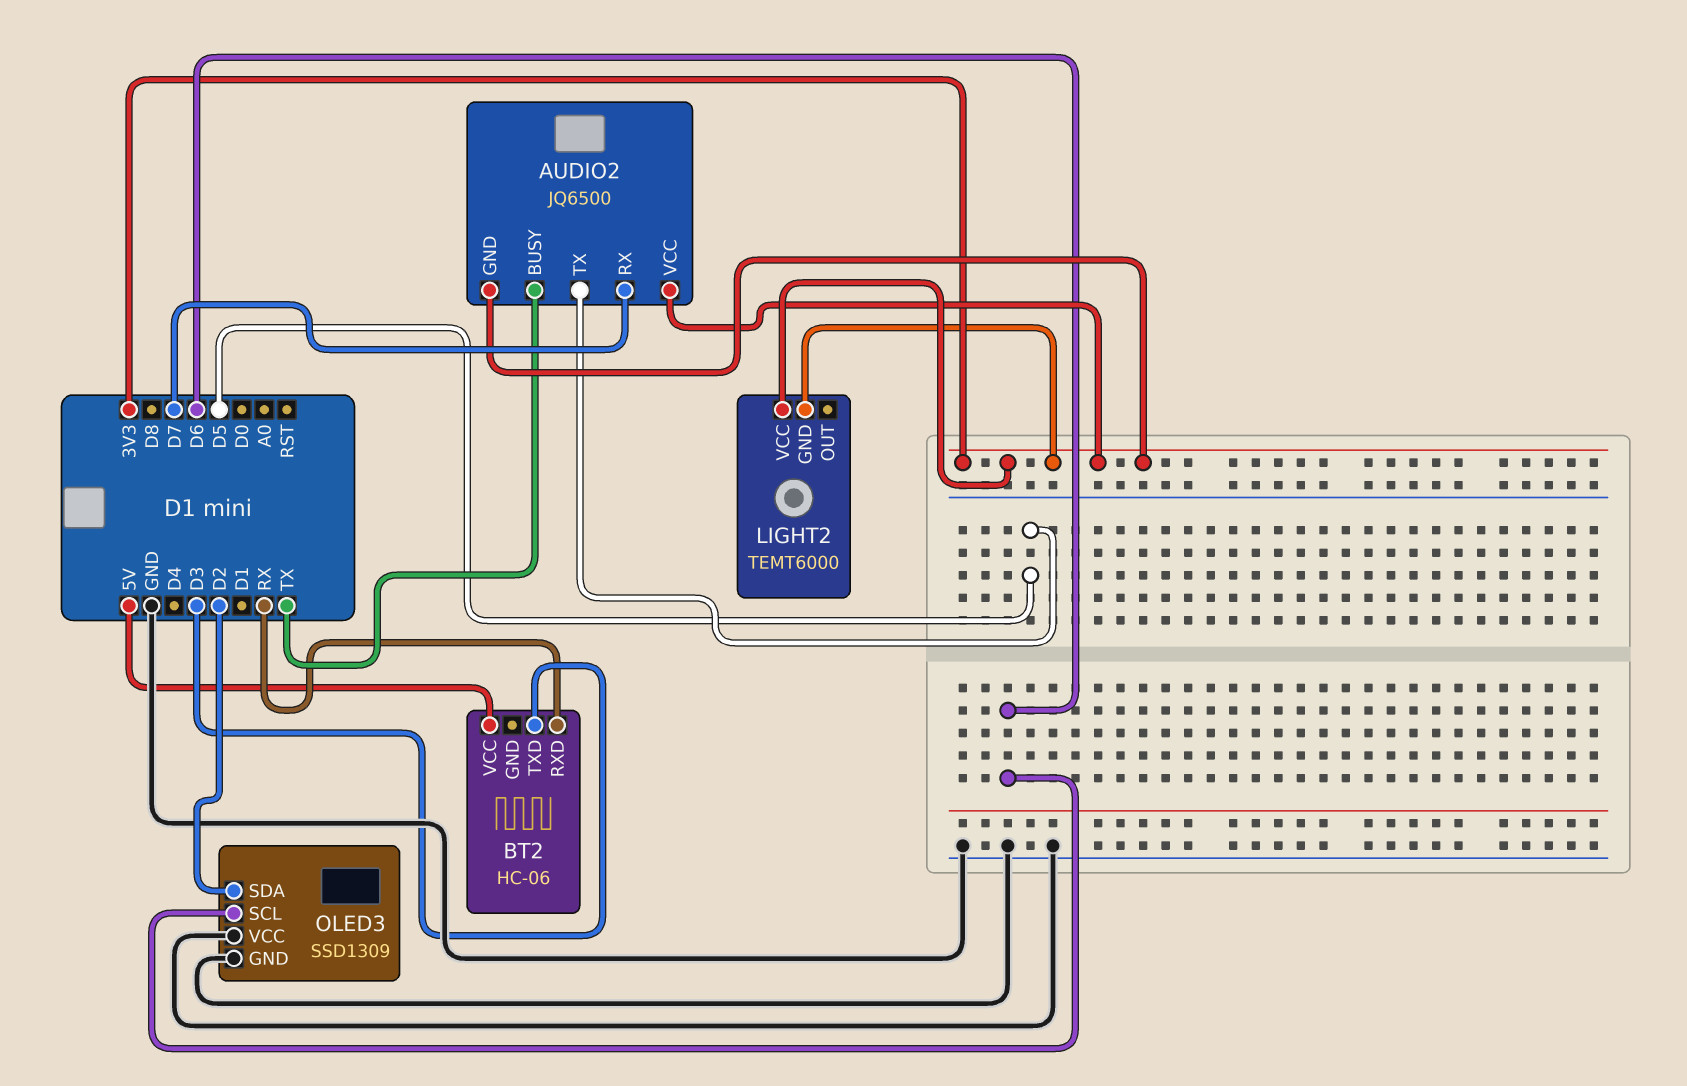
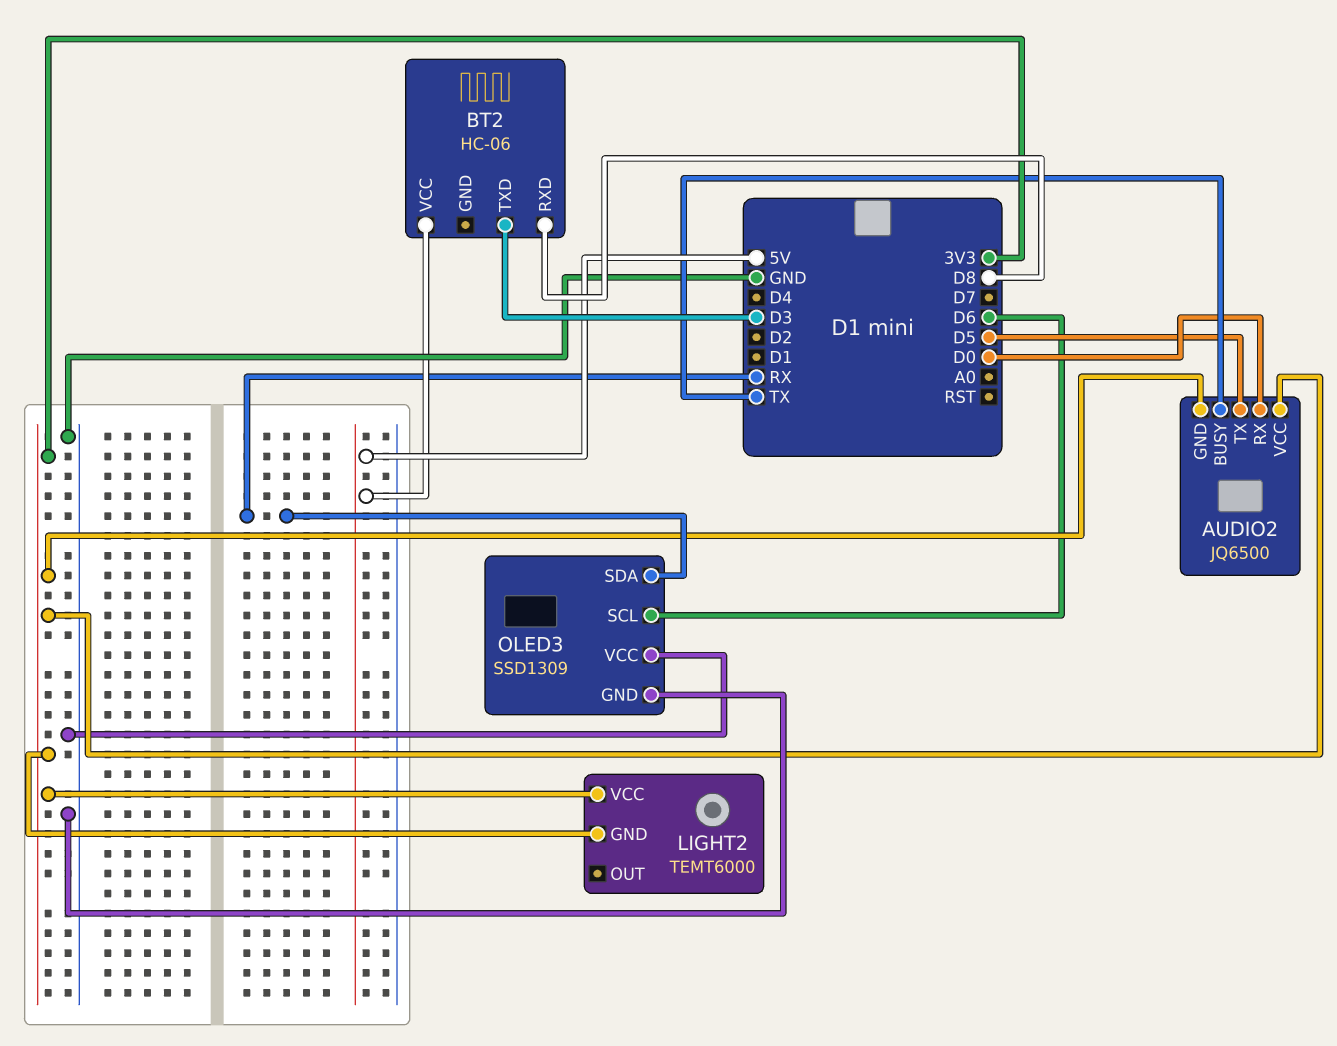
AUDIO2 pin RX: D7 -> D0
BT2 pin RXD: RX -> D8
OLED3 pin SDA: D2 -> RX

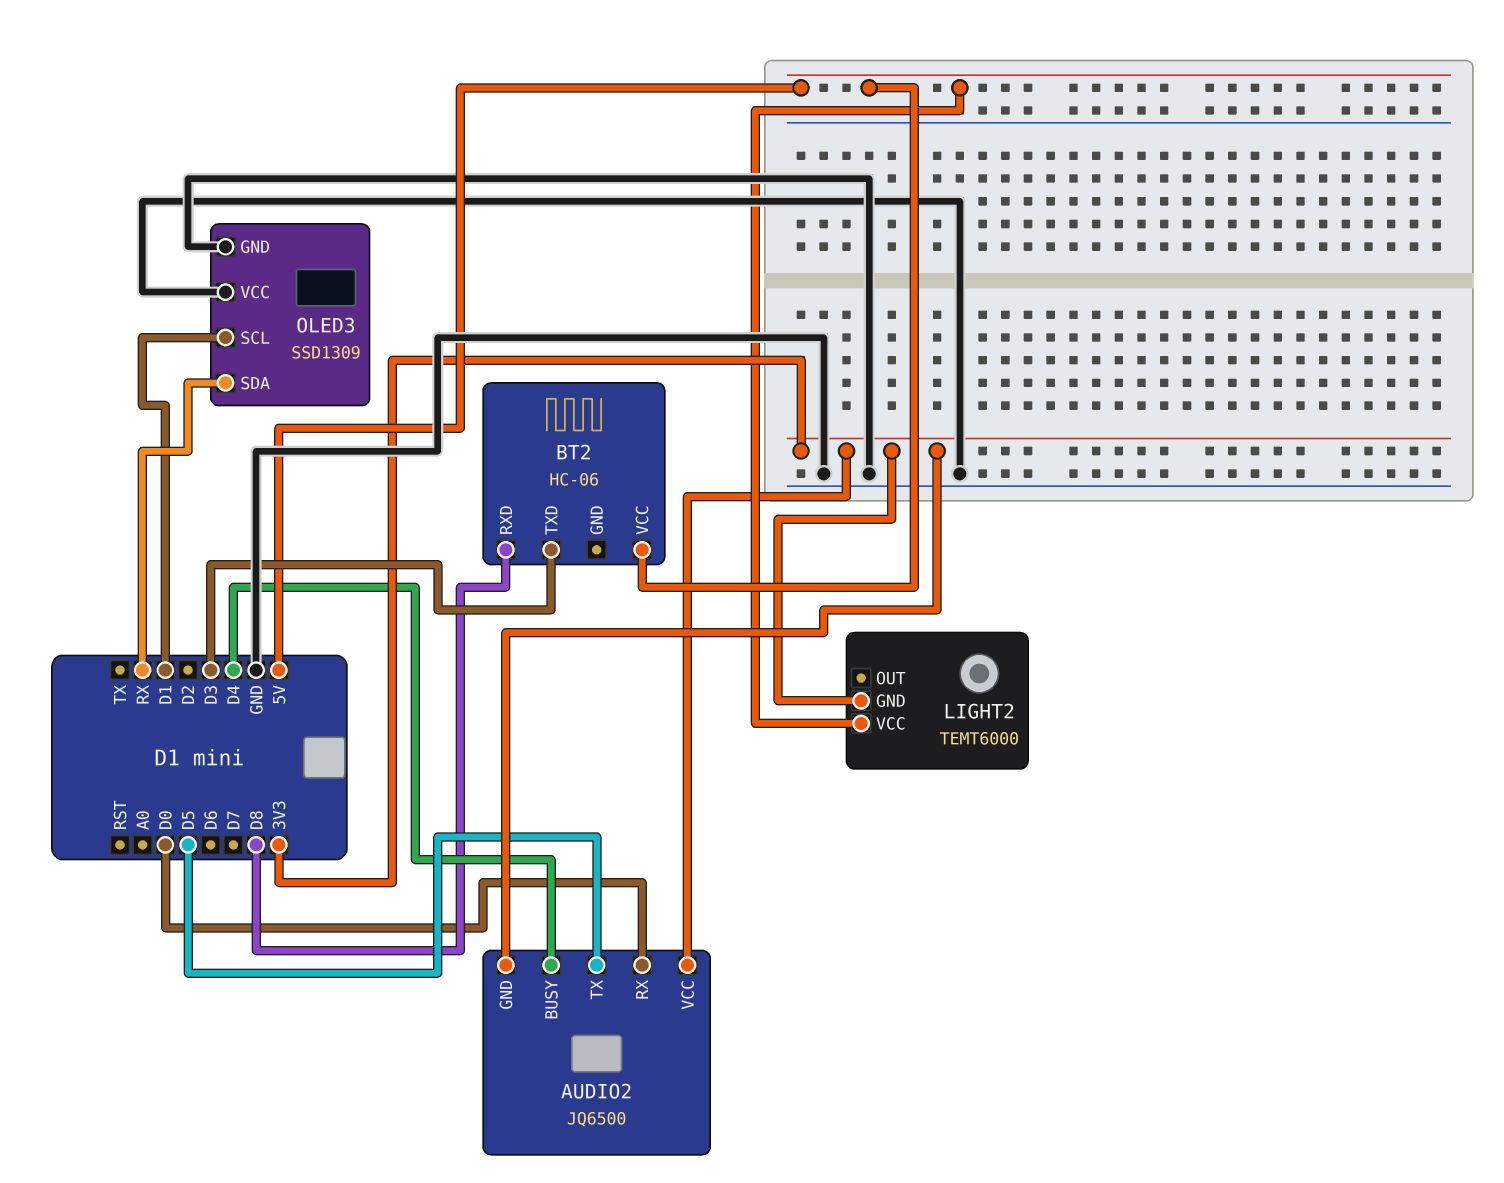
AUDIO2 pin BUSY: TX -> D4
LIGHT2 pin VCC: 3V3 -> 5V
OLED3 pin SCL: D6 -> D1

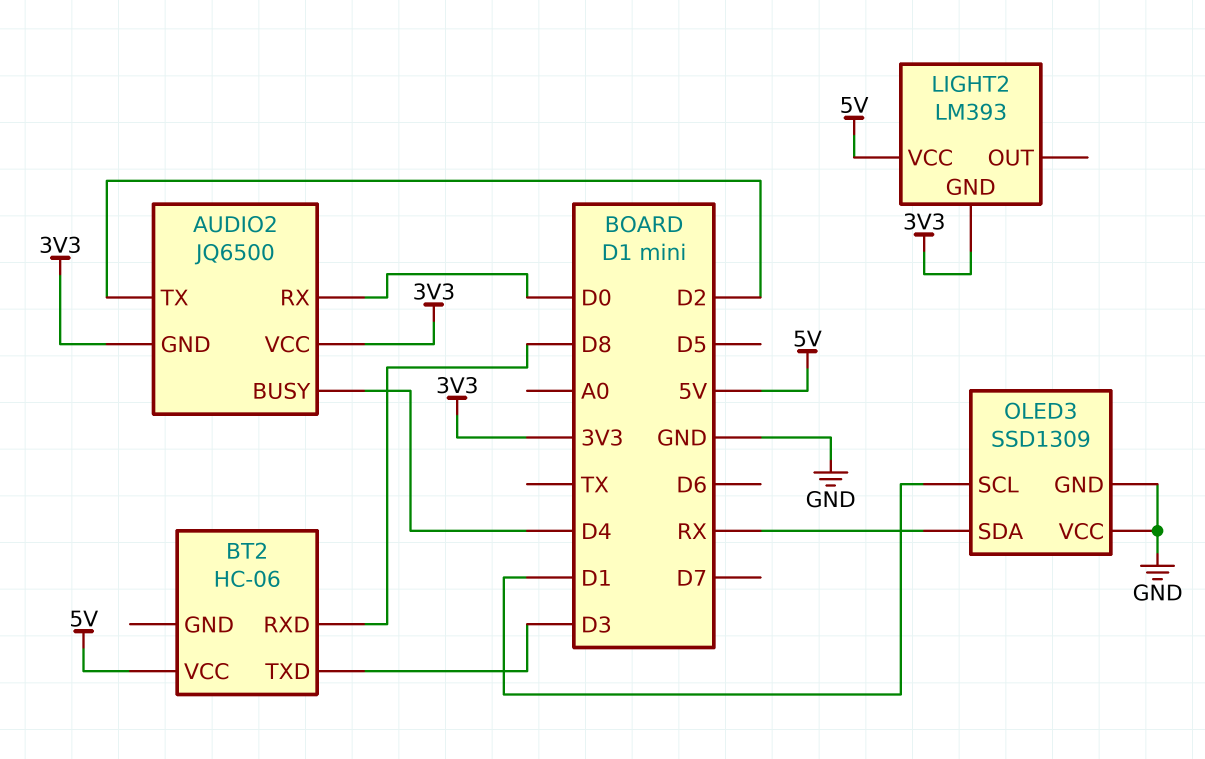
AUDIO2 pin TX: D5 -> D2
LIGHT2: TEMT6000 -> LM393

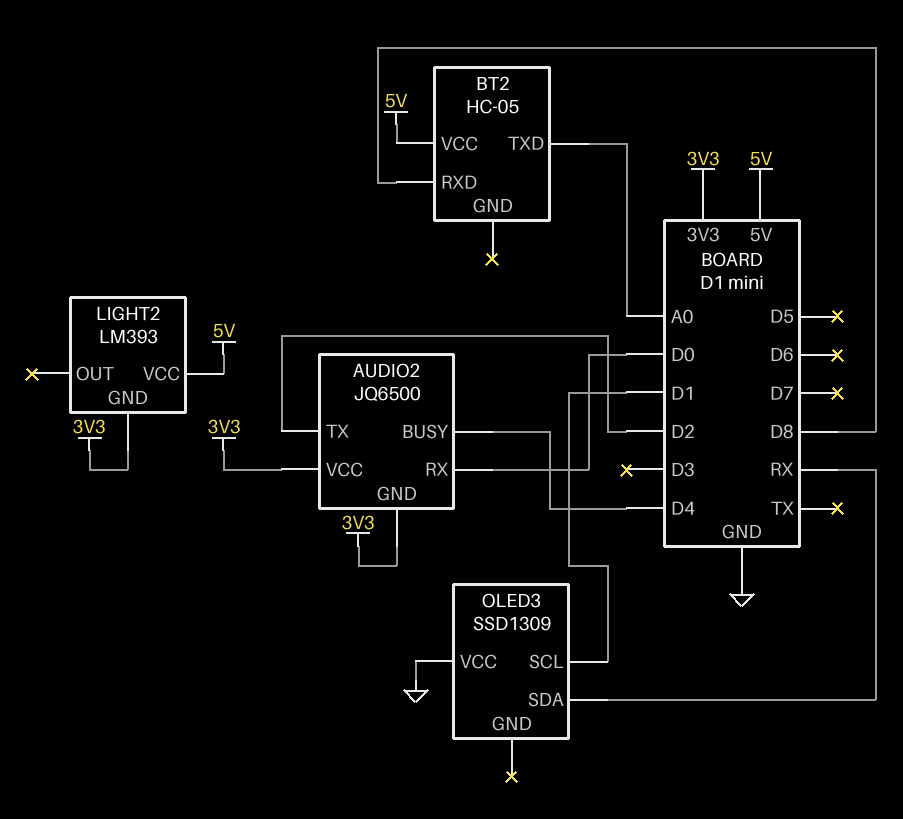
BT2: HC-06 -> HC-05
BT2 pin TXD: D3 -> A0
OLED3 pin GND: GND -> none

